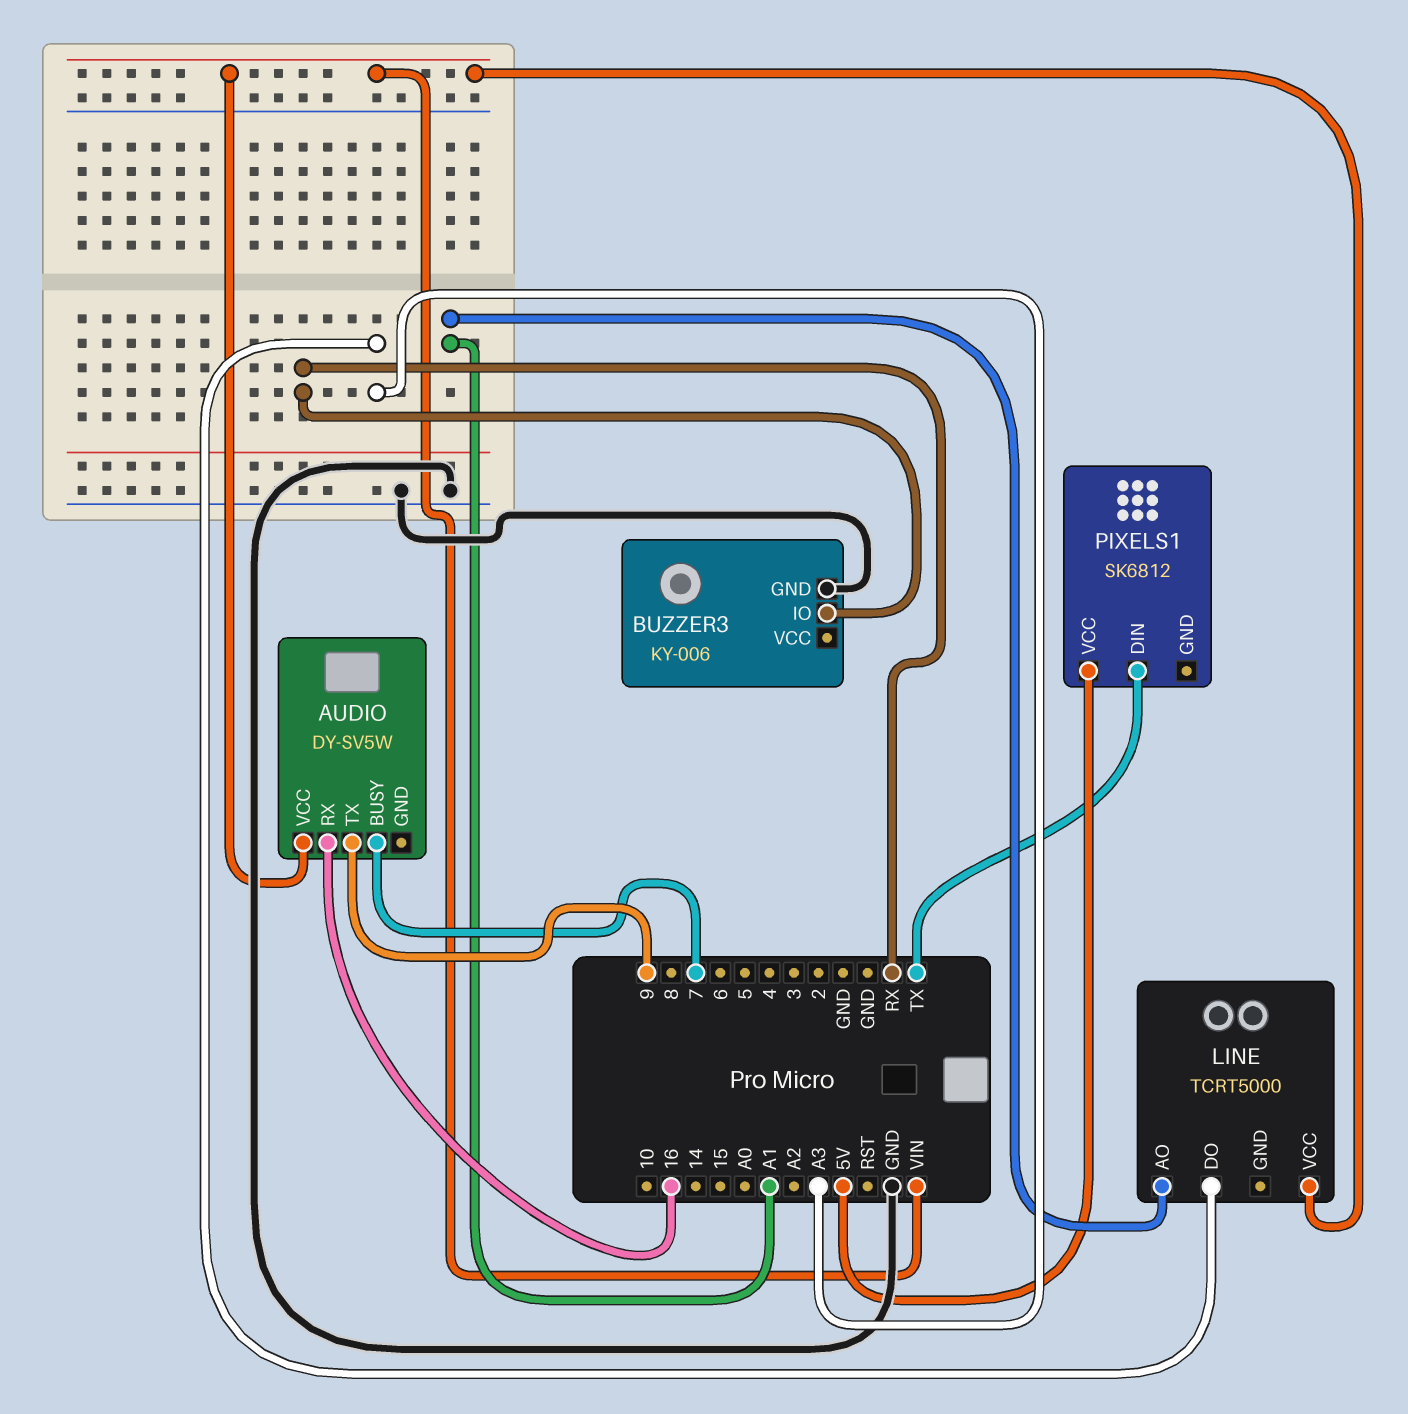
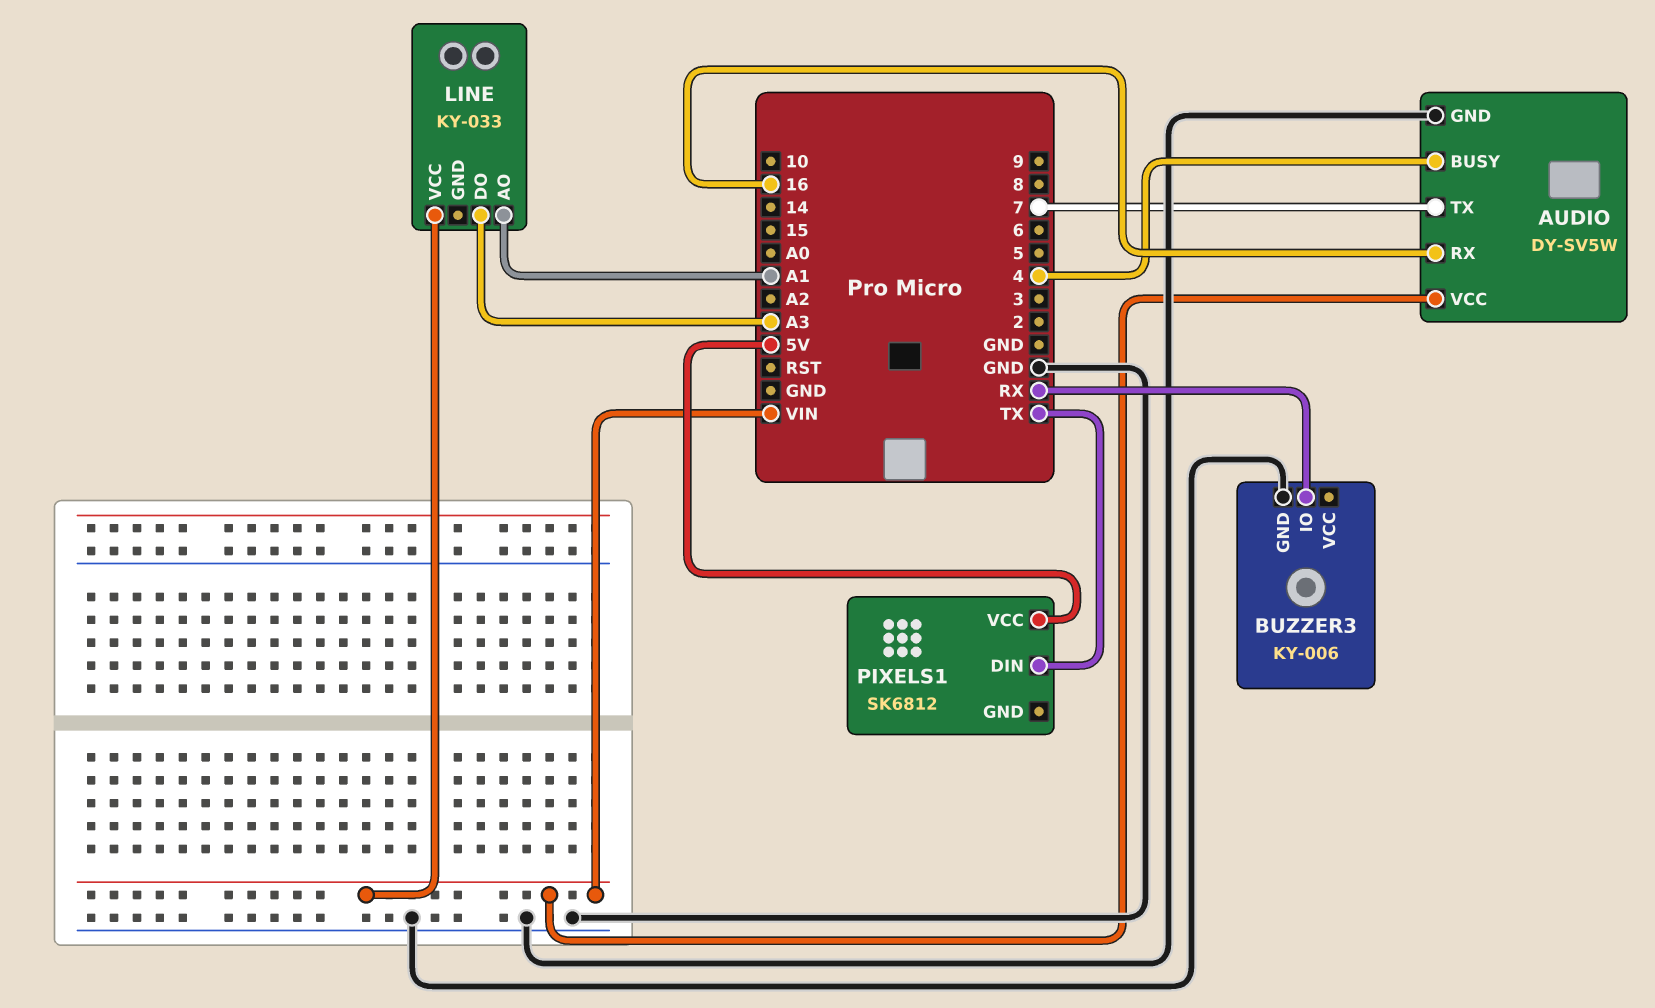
AUDIO pin BUSY: 7 -> 4
AUDIO pin GND: none -> GND
AUDIO pin TX: 9 -> 7
LINE: TCRT5000 -> KY-033

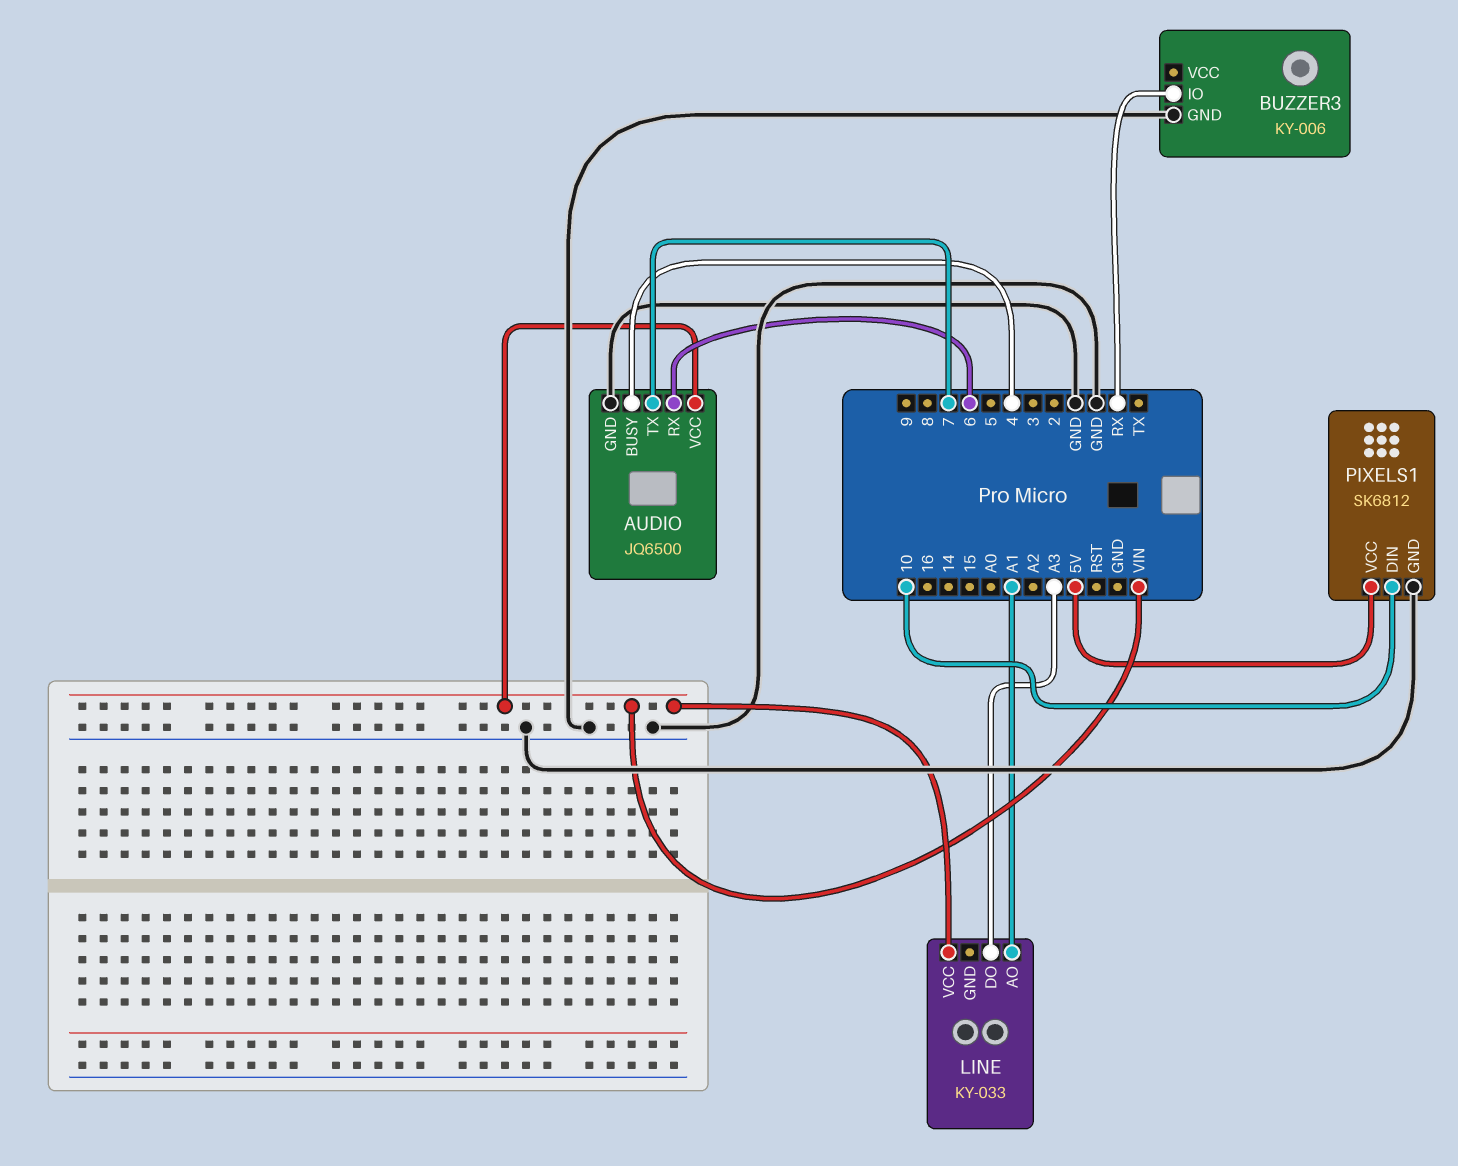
AUDIO: DY-SV5W -> JQ6500
AUDIO pin RX: 16 -> 6
PIXELS1 pin DIN: TX -> 10
PIXELS1 pin GND: none -> GND

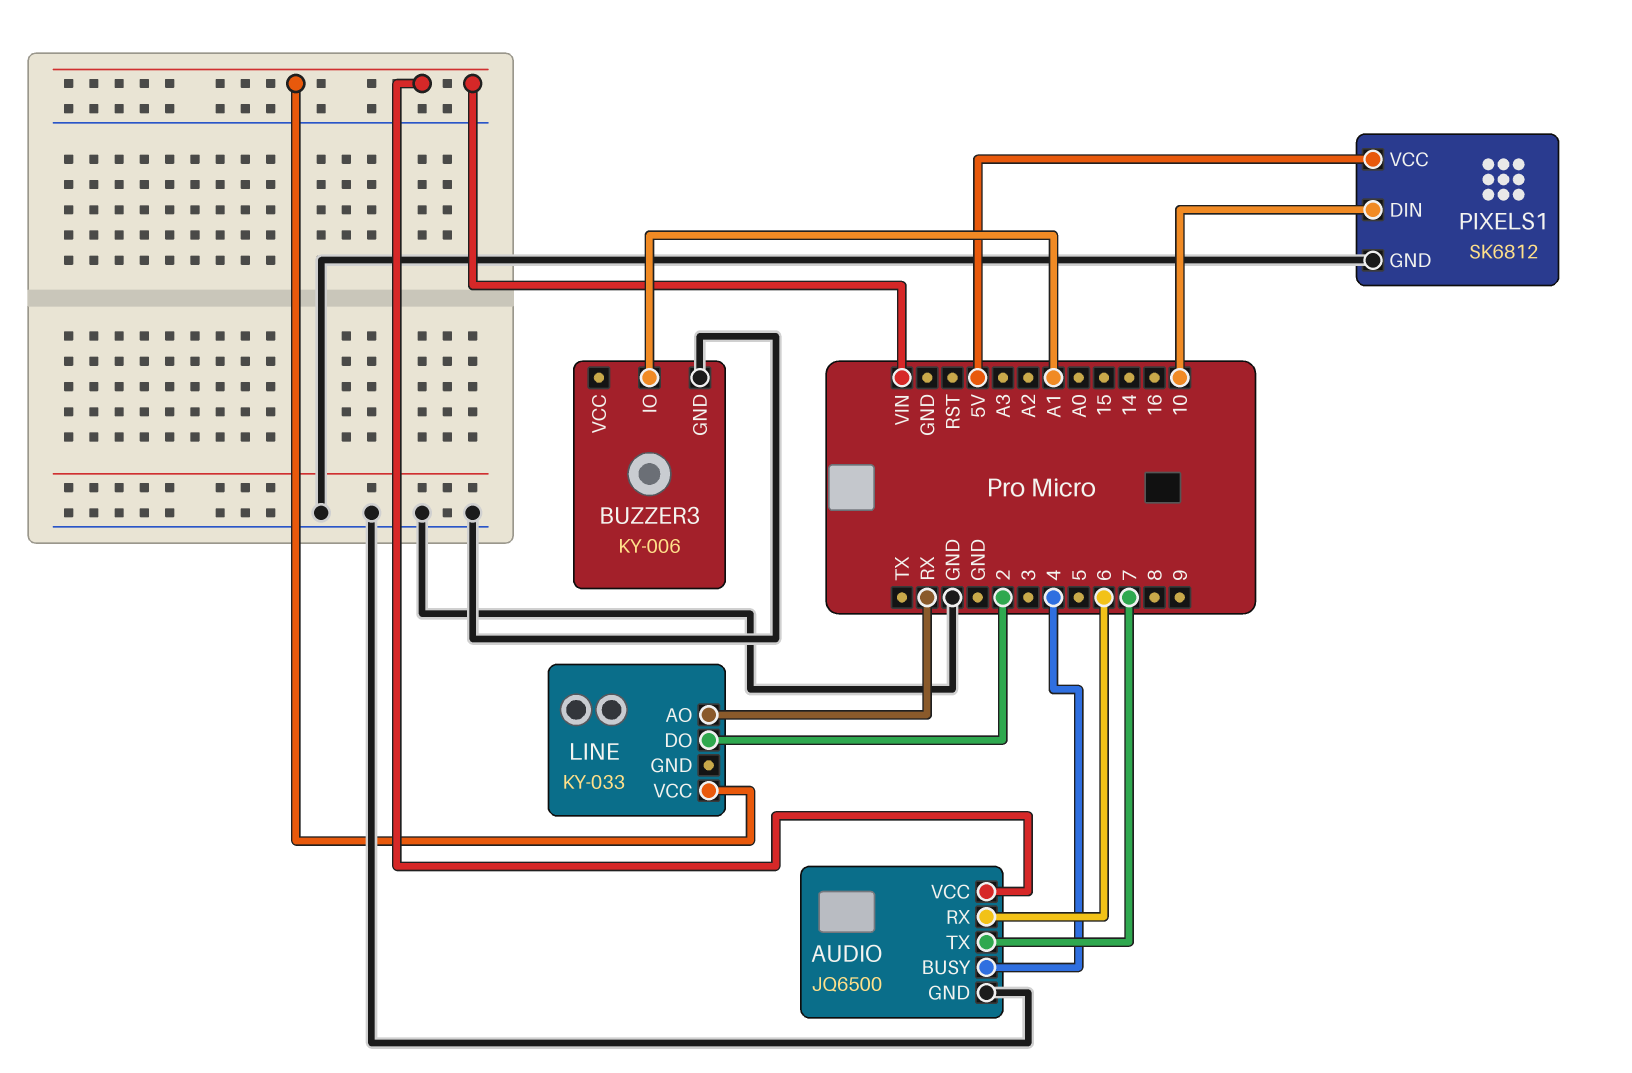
BUZZER3 pin IO: RX -> A1
LINE pin AO: A1 -> RX
LINE pin DO: A3 -> 2

